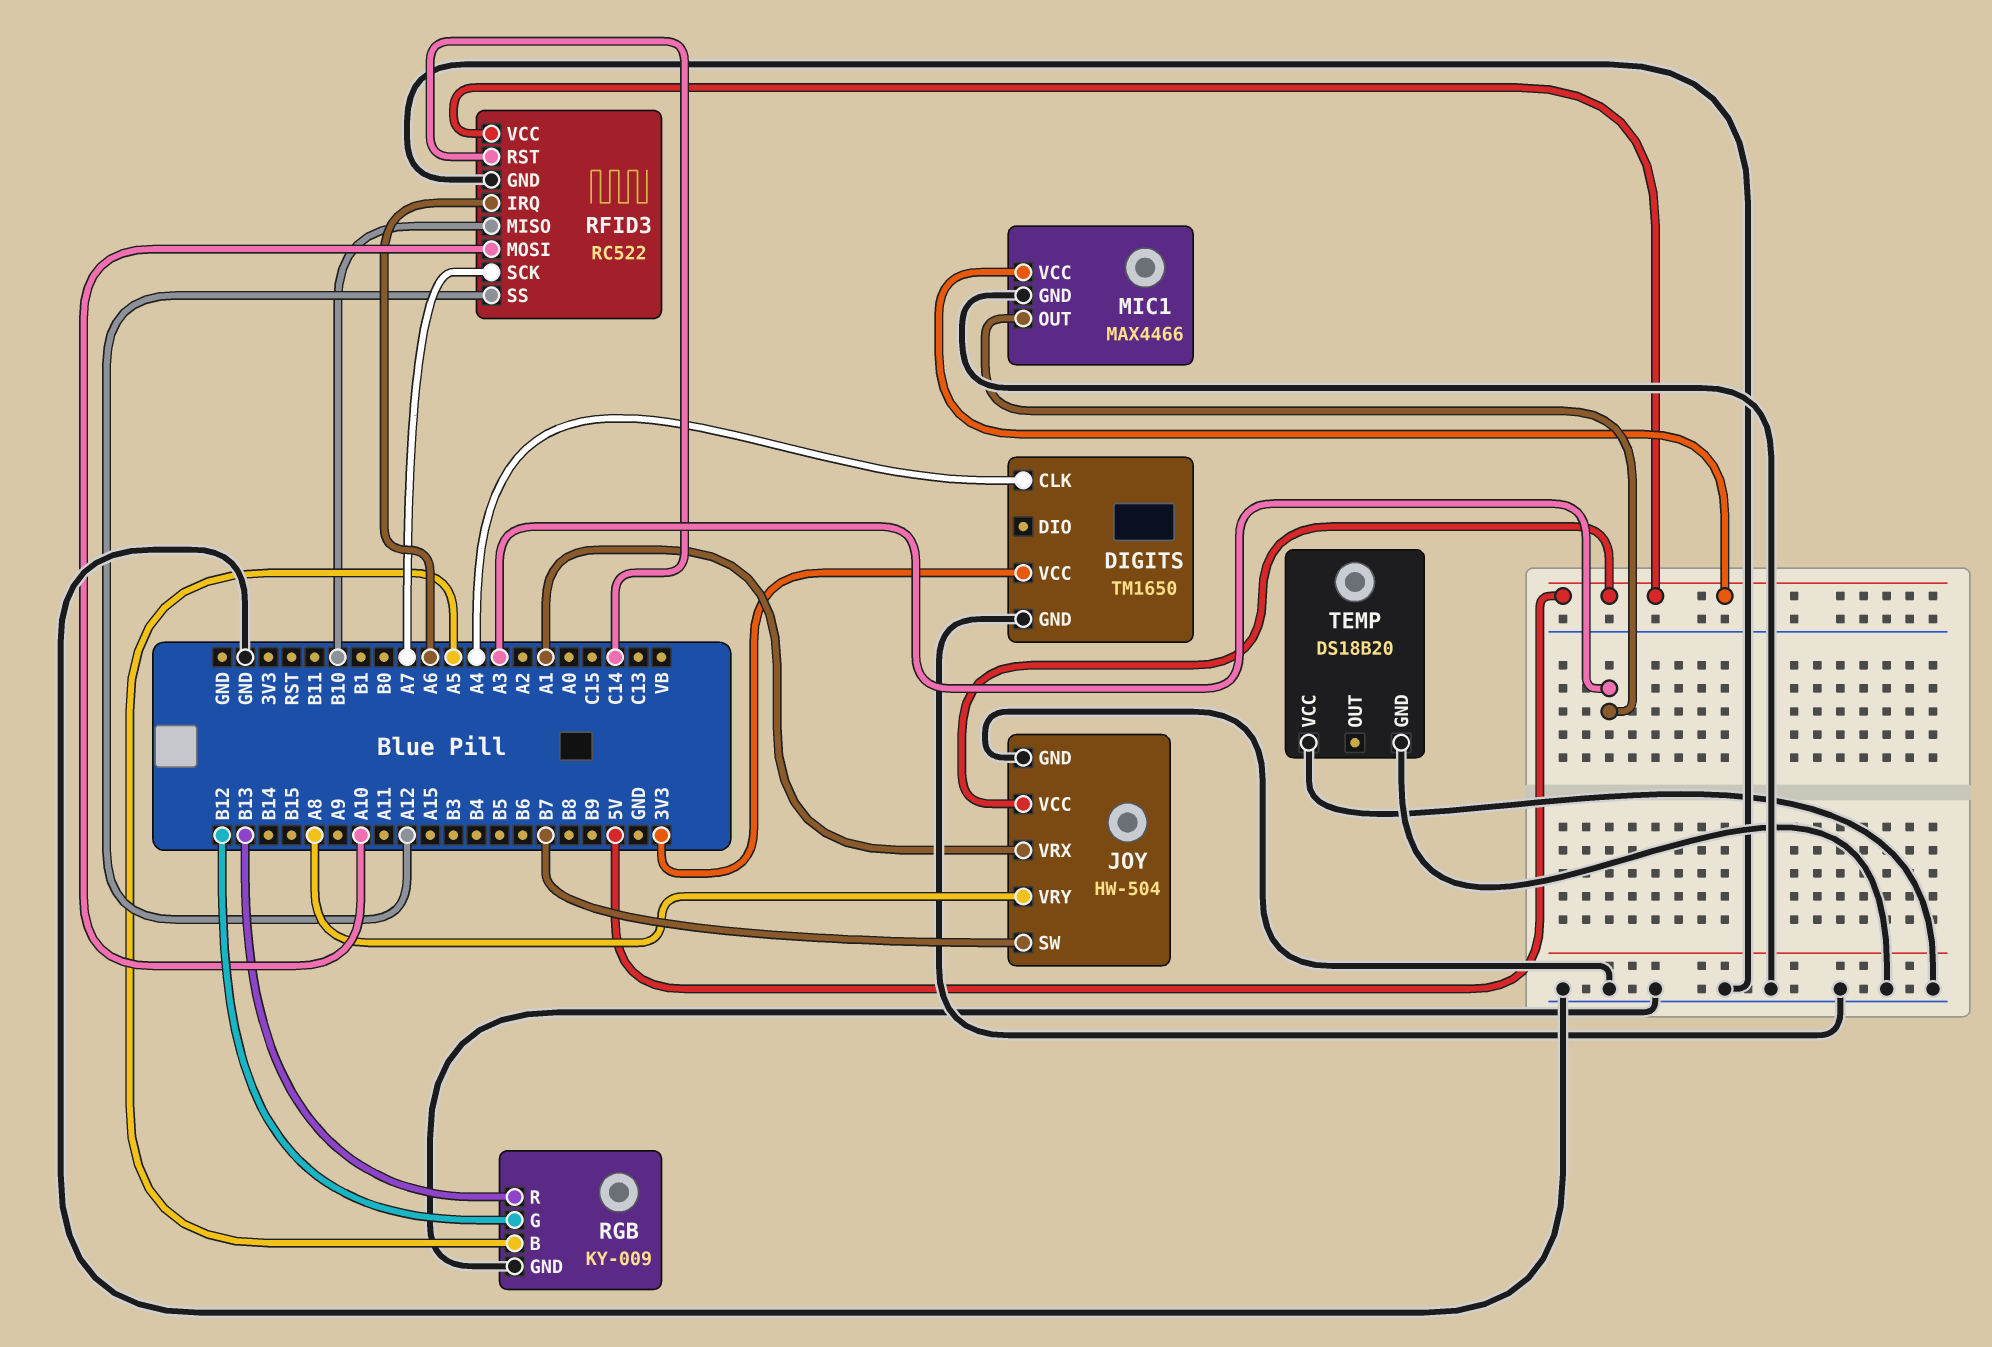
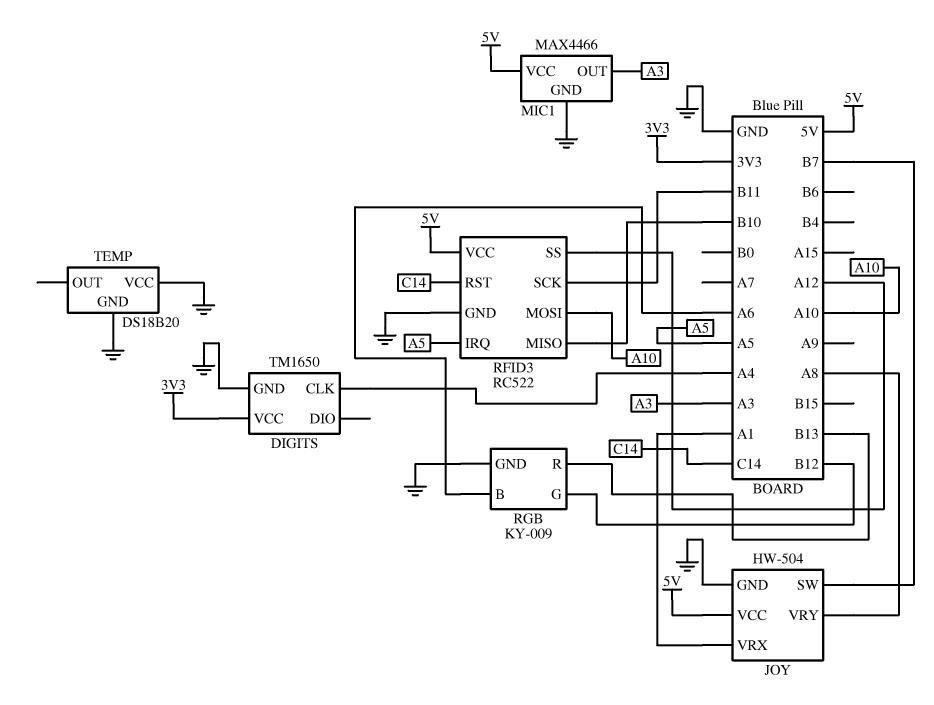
RFID3 pin IRQ: A6 -> A5
RFID3 pin SCK: A7 -> B11
RGB pin B: A5 -> A6

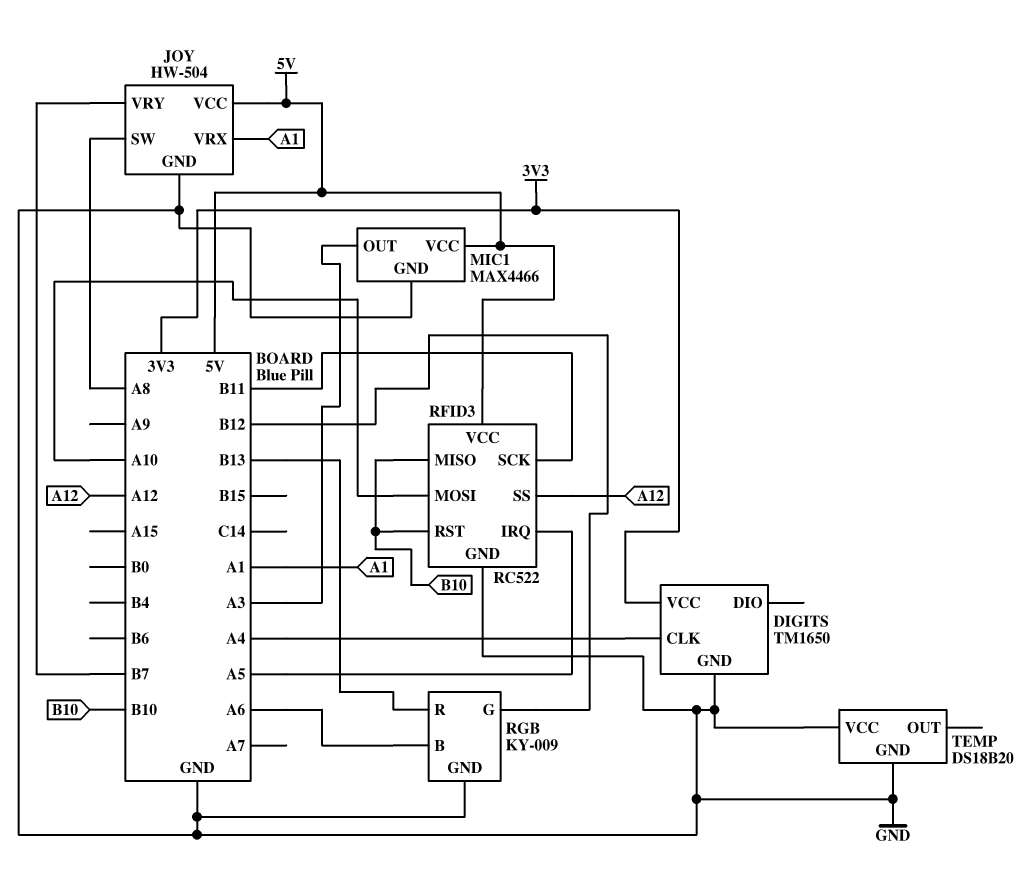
JOY pin SW: B7 -> A8
JOY pin VRY: A8 -> B7
RFID3 pin RST: C14 -> B10

